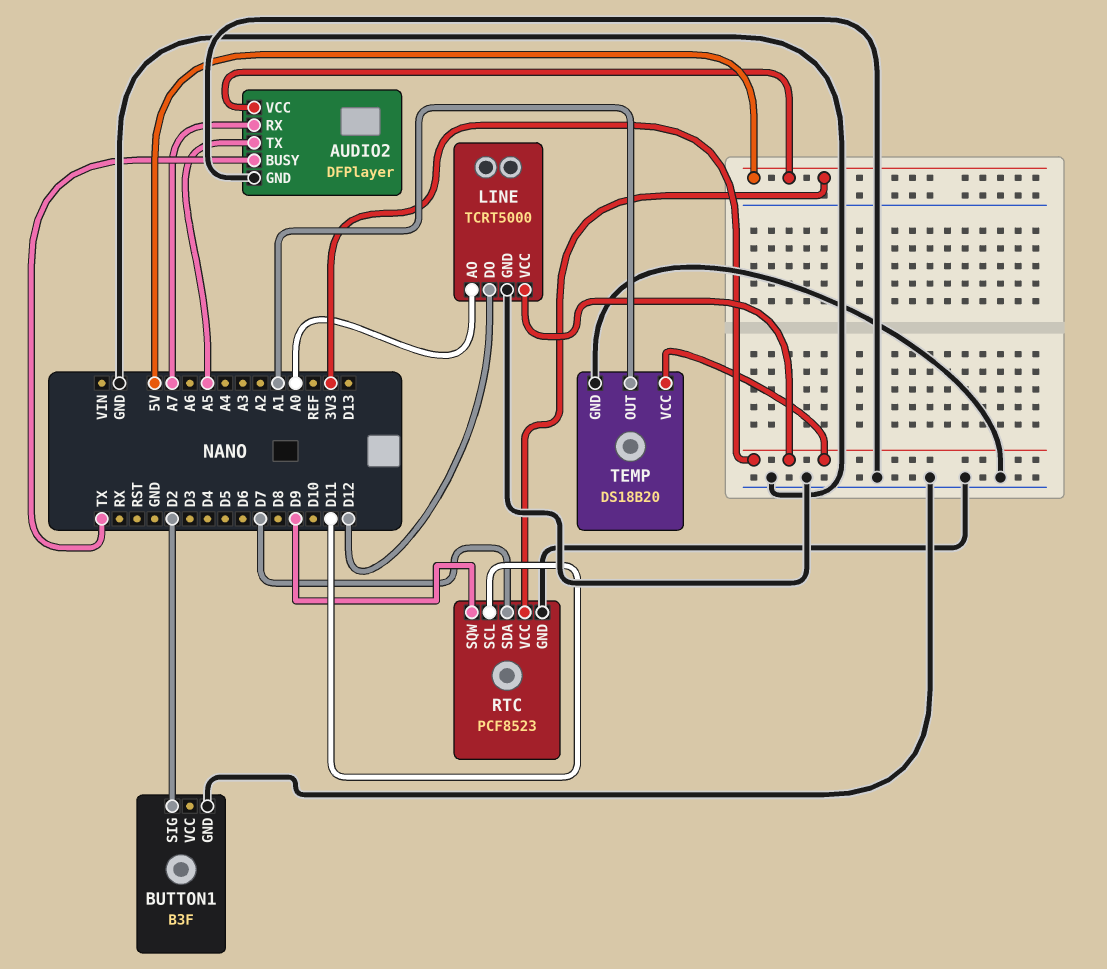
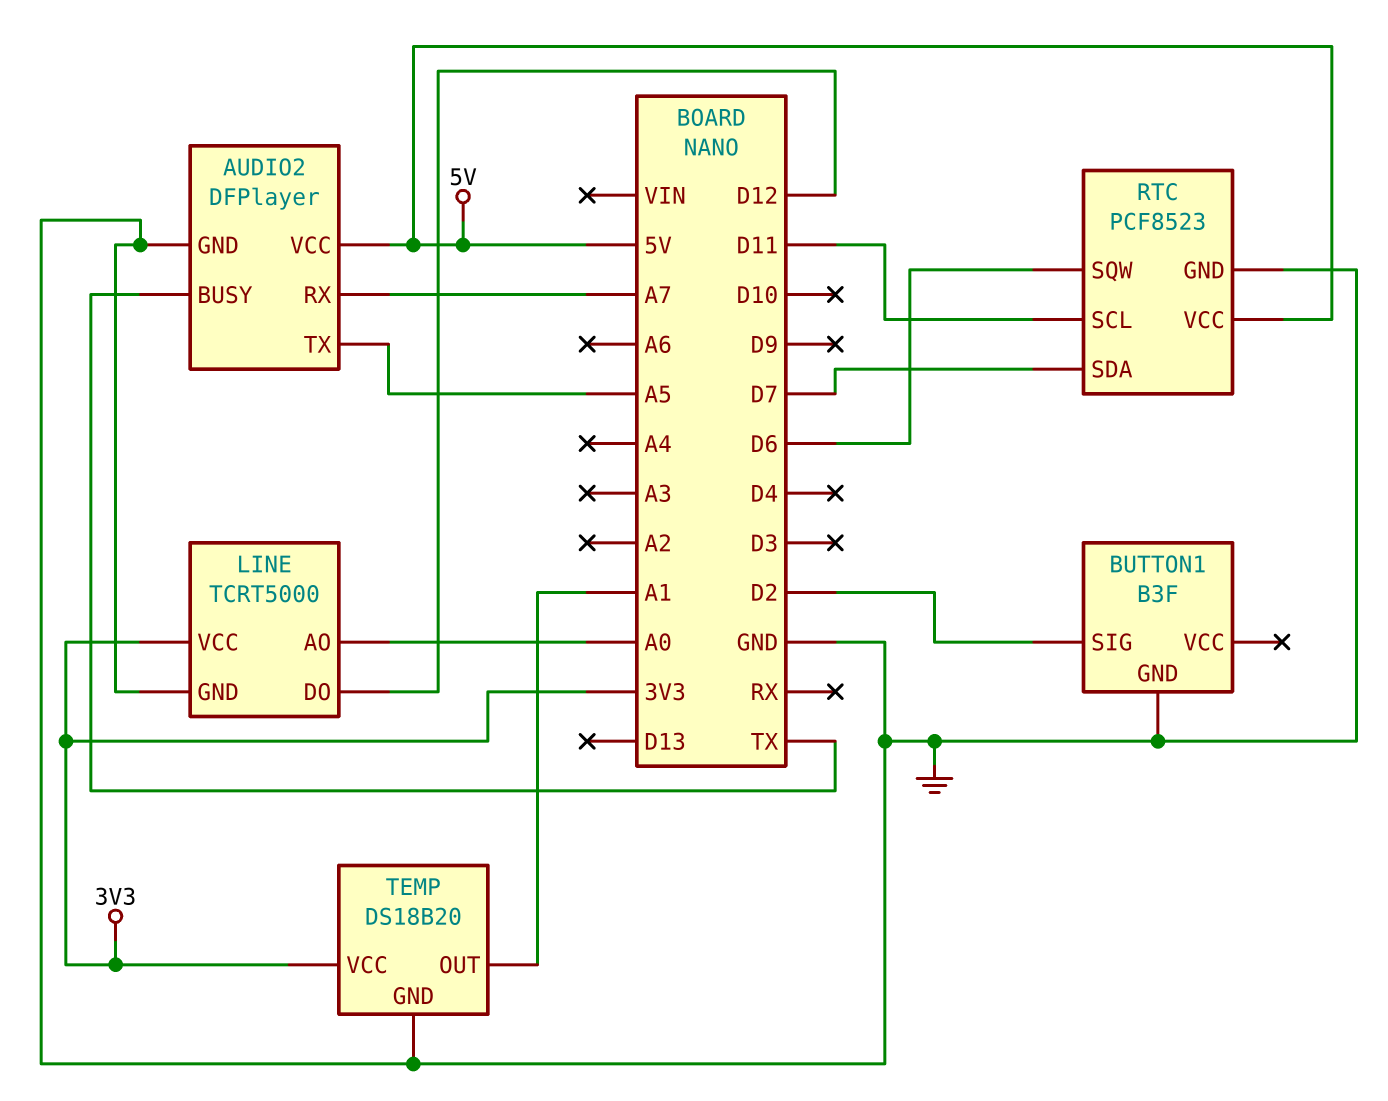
RTC pin SQW: D9 -> D6

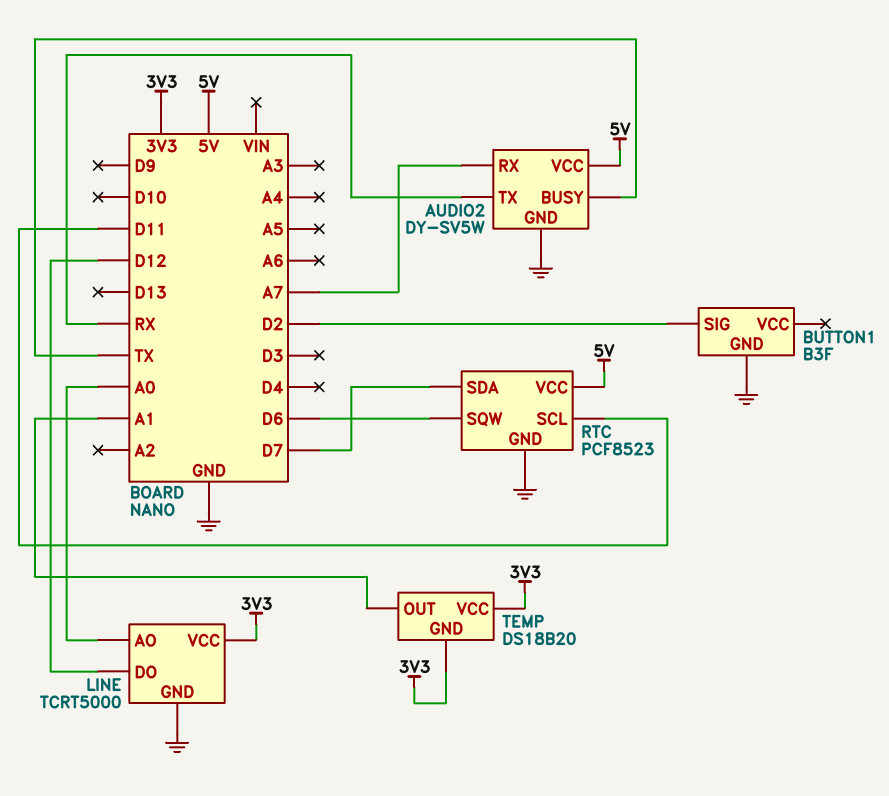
AUDIO2: DFPlayer -> DY-SV5W
AUDIO2 pin TX: A5 -> RX
TEMP pin GND: GND -> 3V3

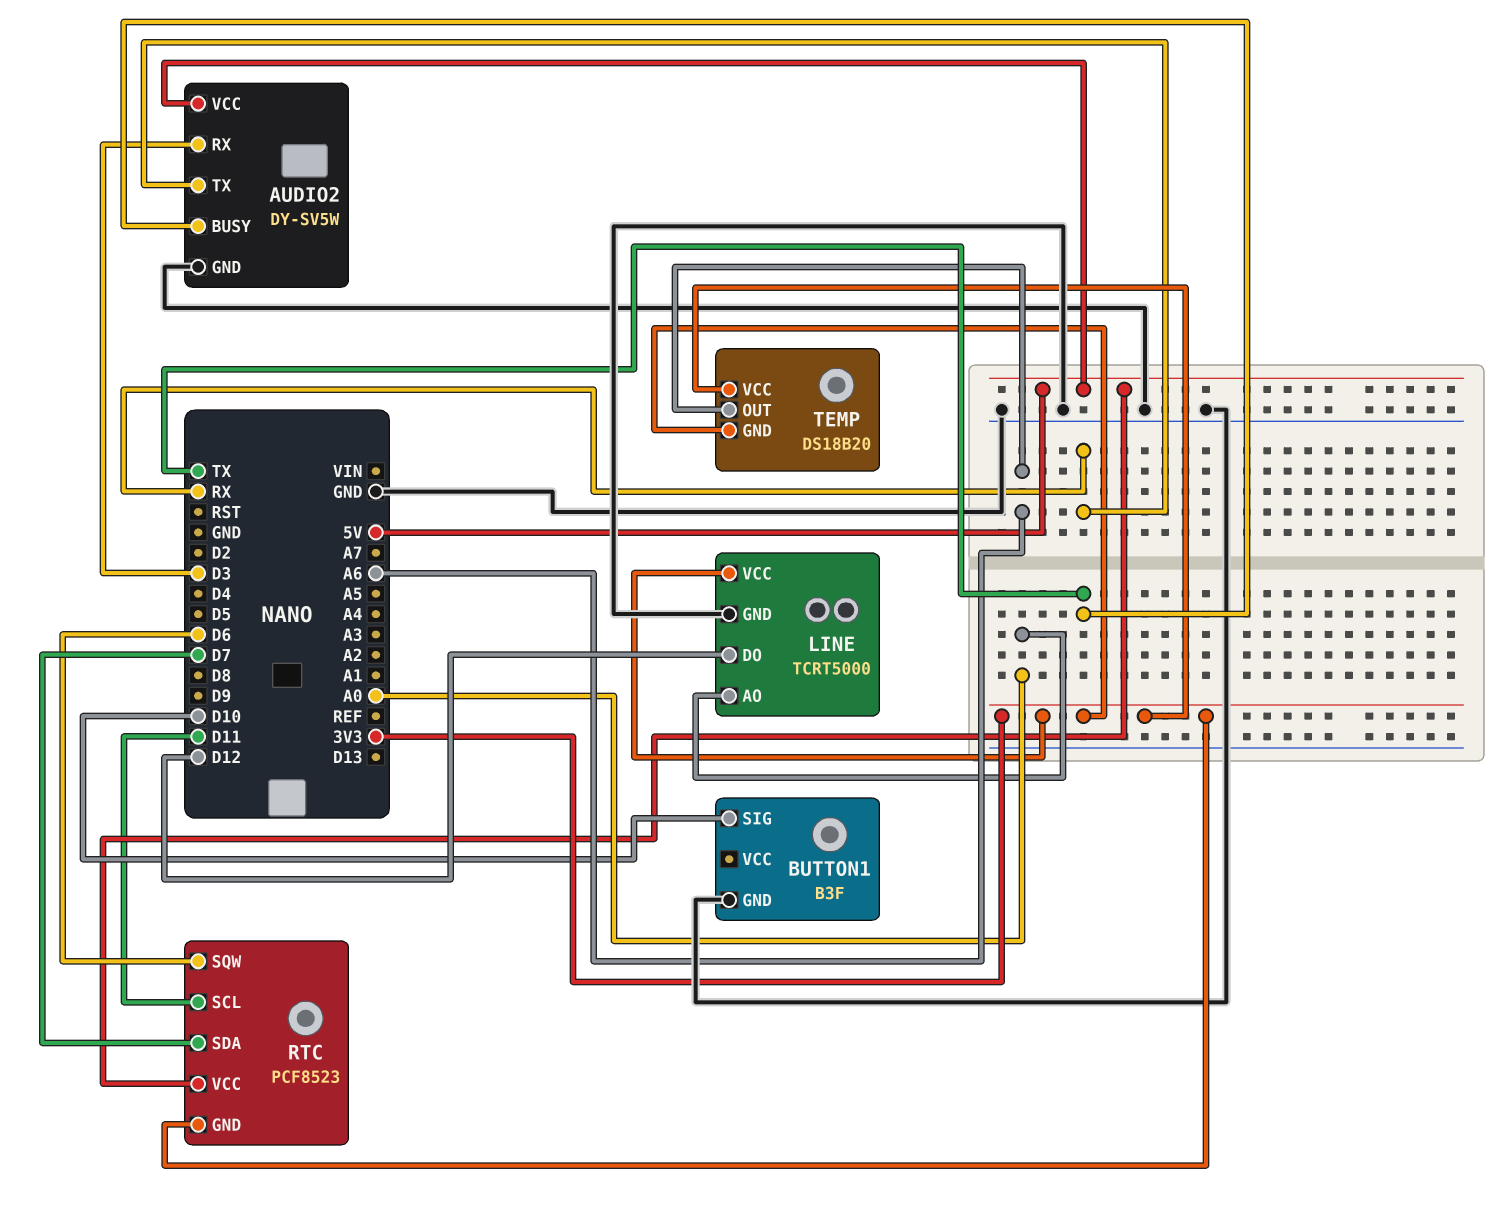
AUDIO2 pin RX: A7 -> D3
BUTTON1 pin SIG: D2 -> D10
RTC pin GND: GND -> 3V3
TEMP pin OUT: A1 -> A6

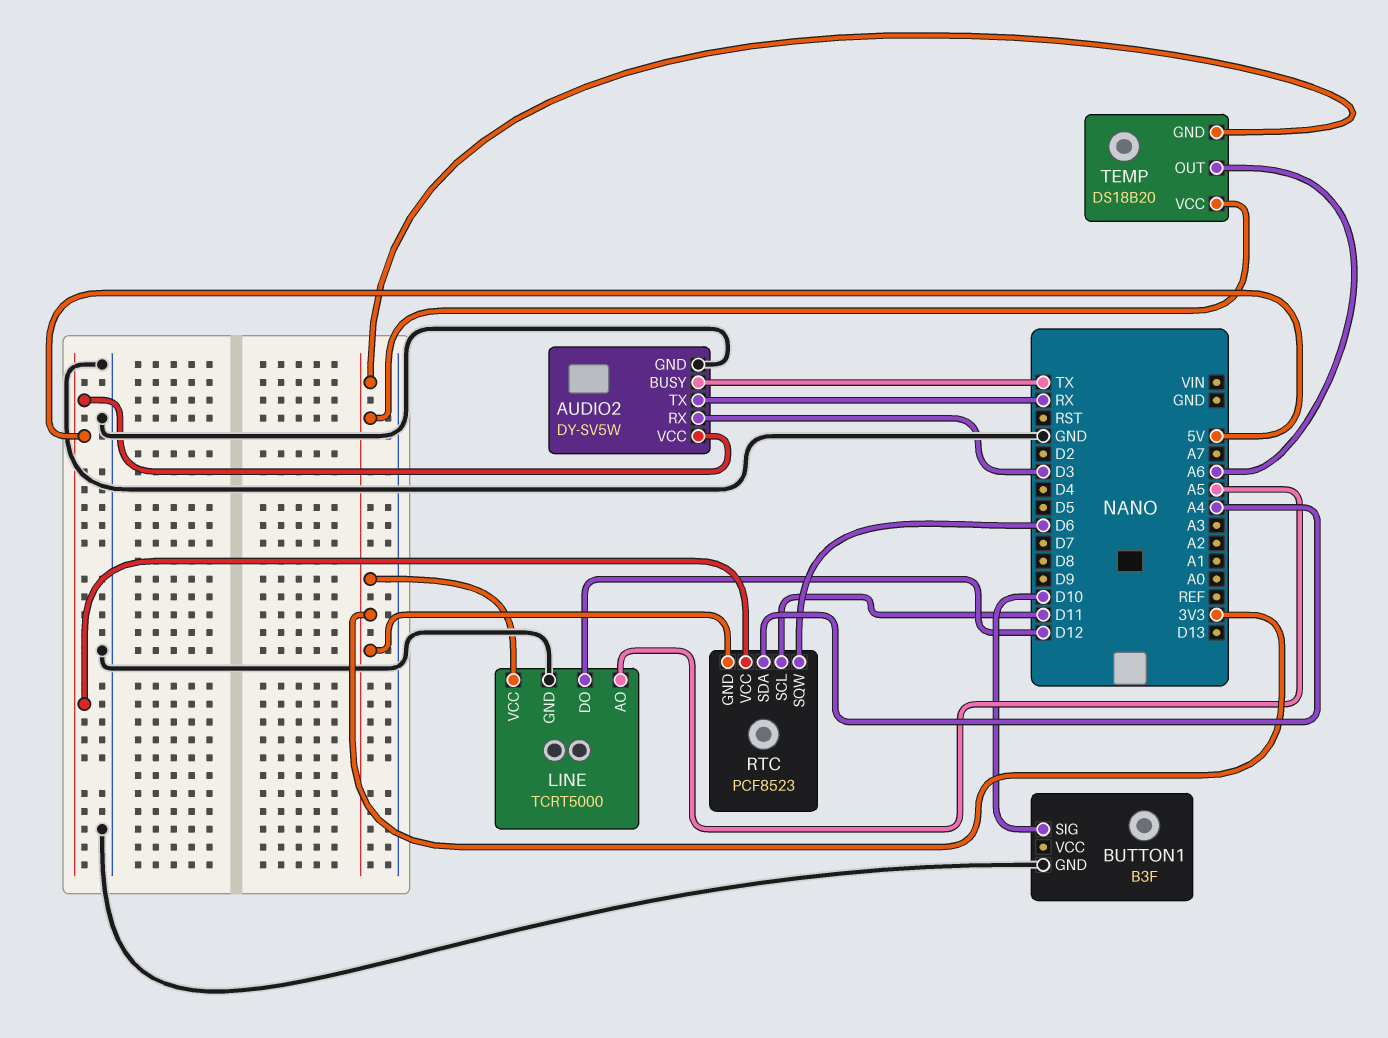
LINE pin AO: A0 -> A5
RTC pin SDA: D7 -> A4

